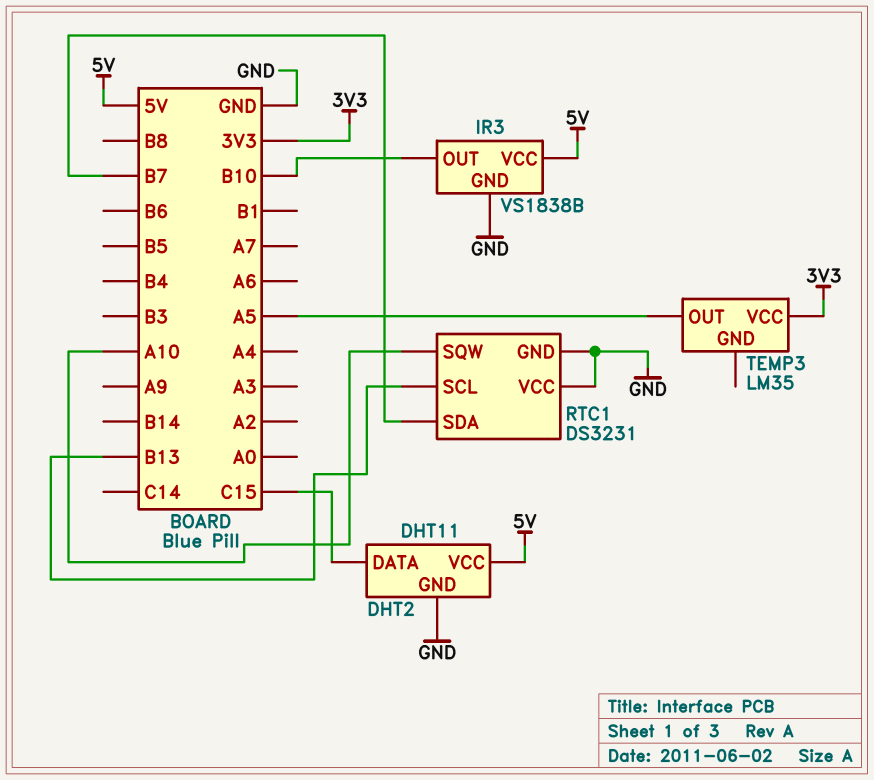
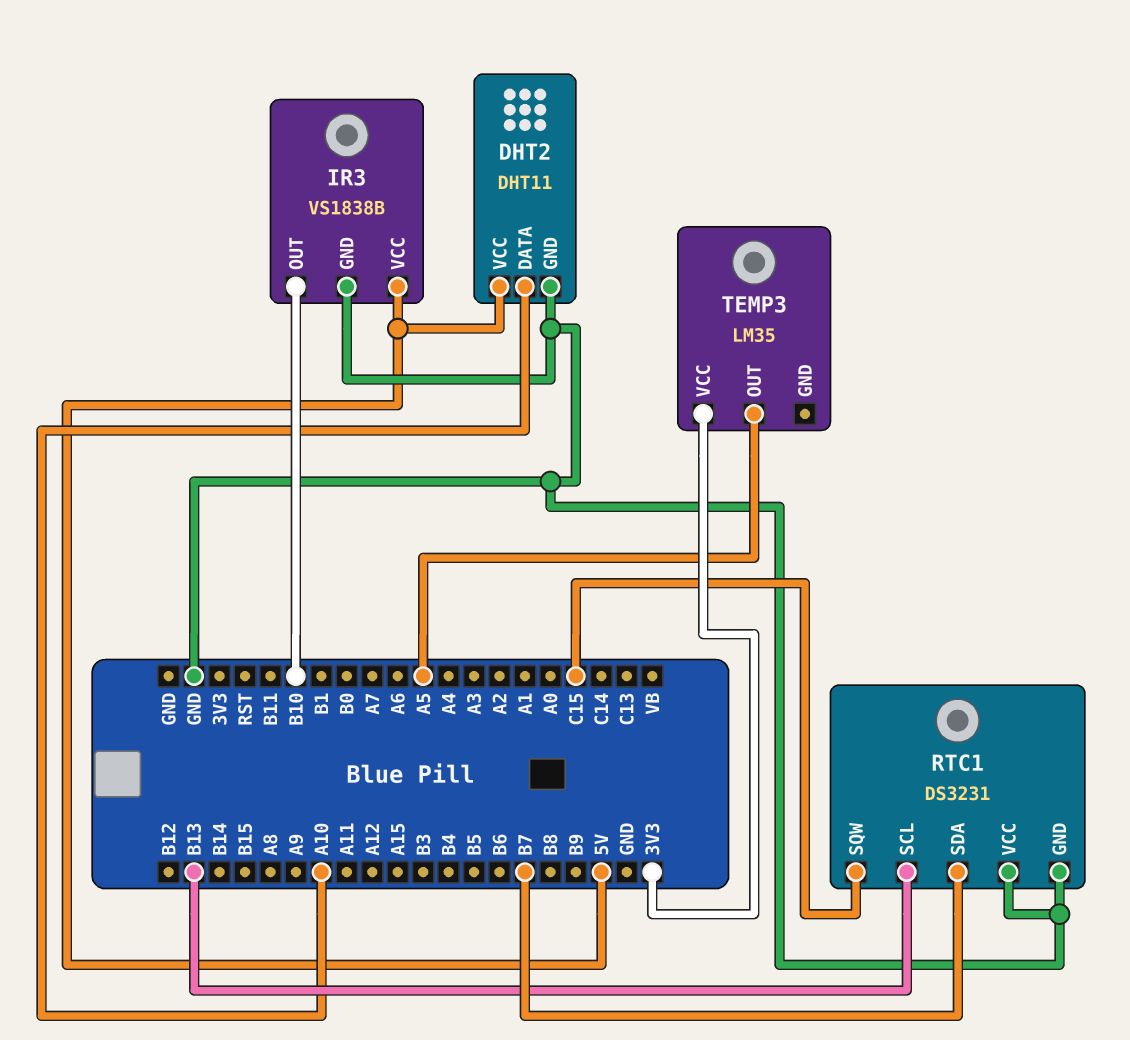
DHT2 pin DATA: C15 -> A10
RTC1 pin SQW: A10 -> C15

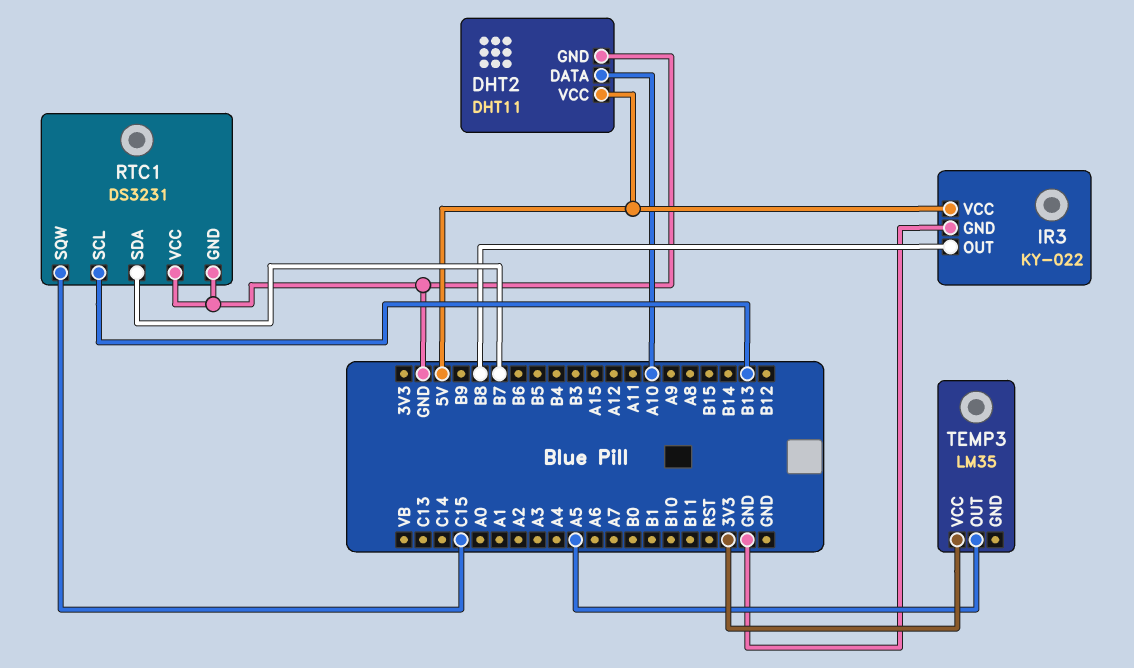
IR3: VS1838B -> KY-022
IR3 pin OUT: B10 -> B8

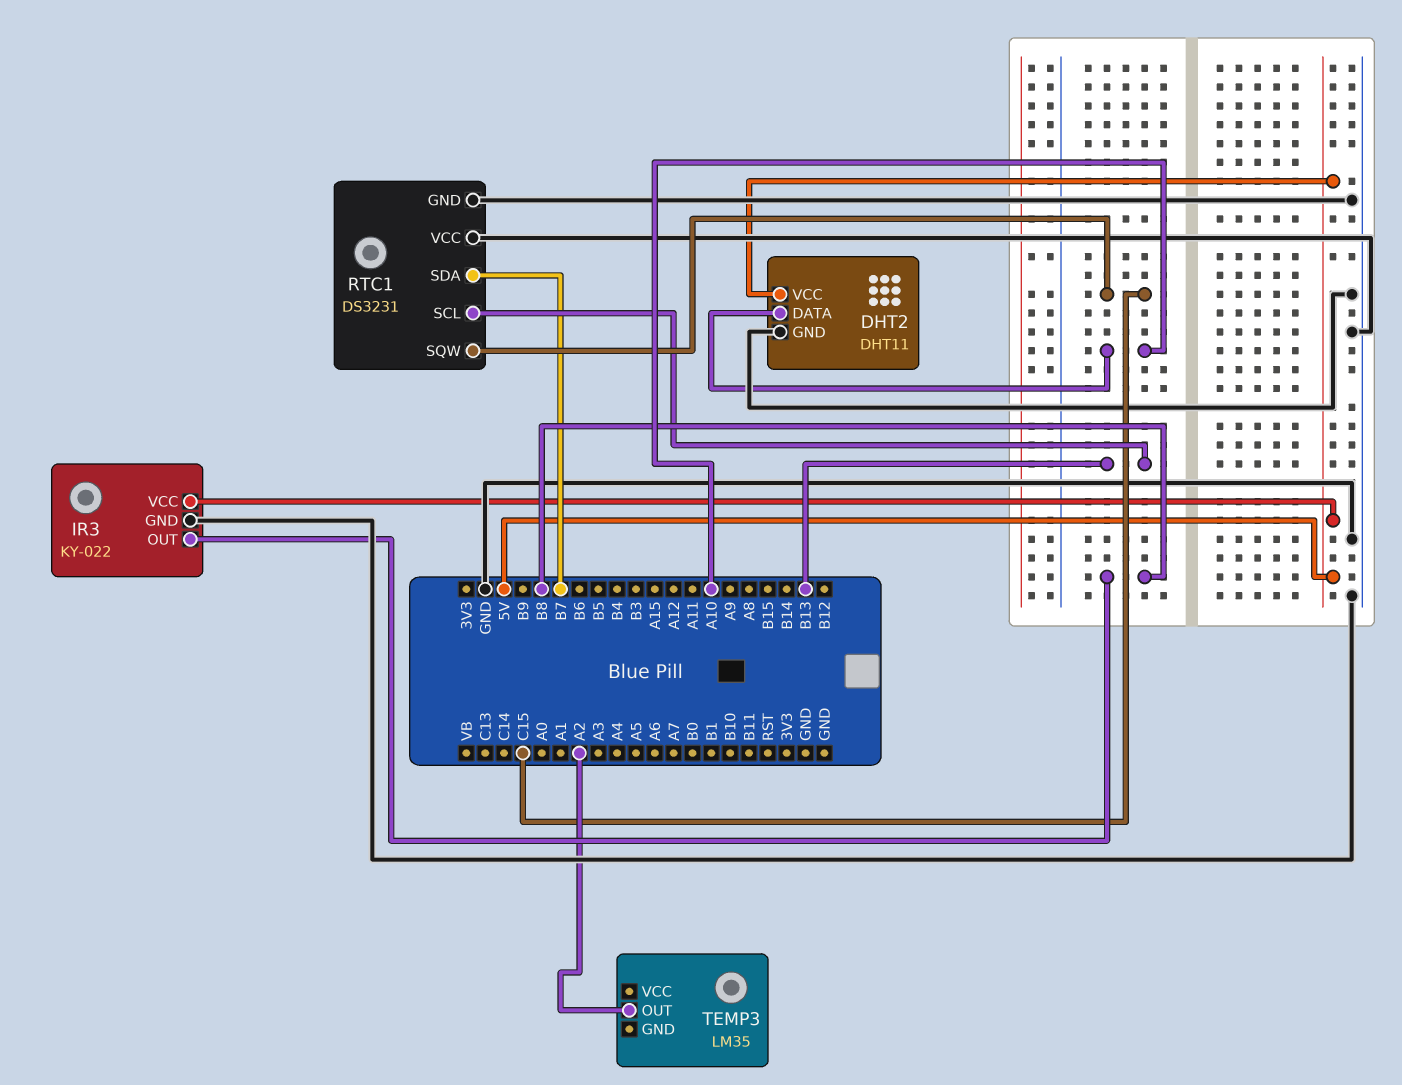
TEMP3 pin OUT: A5 -> A2
TEMP3 pin VCC: 3V3 -> none

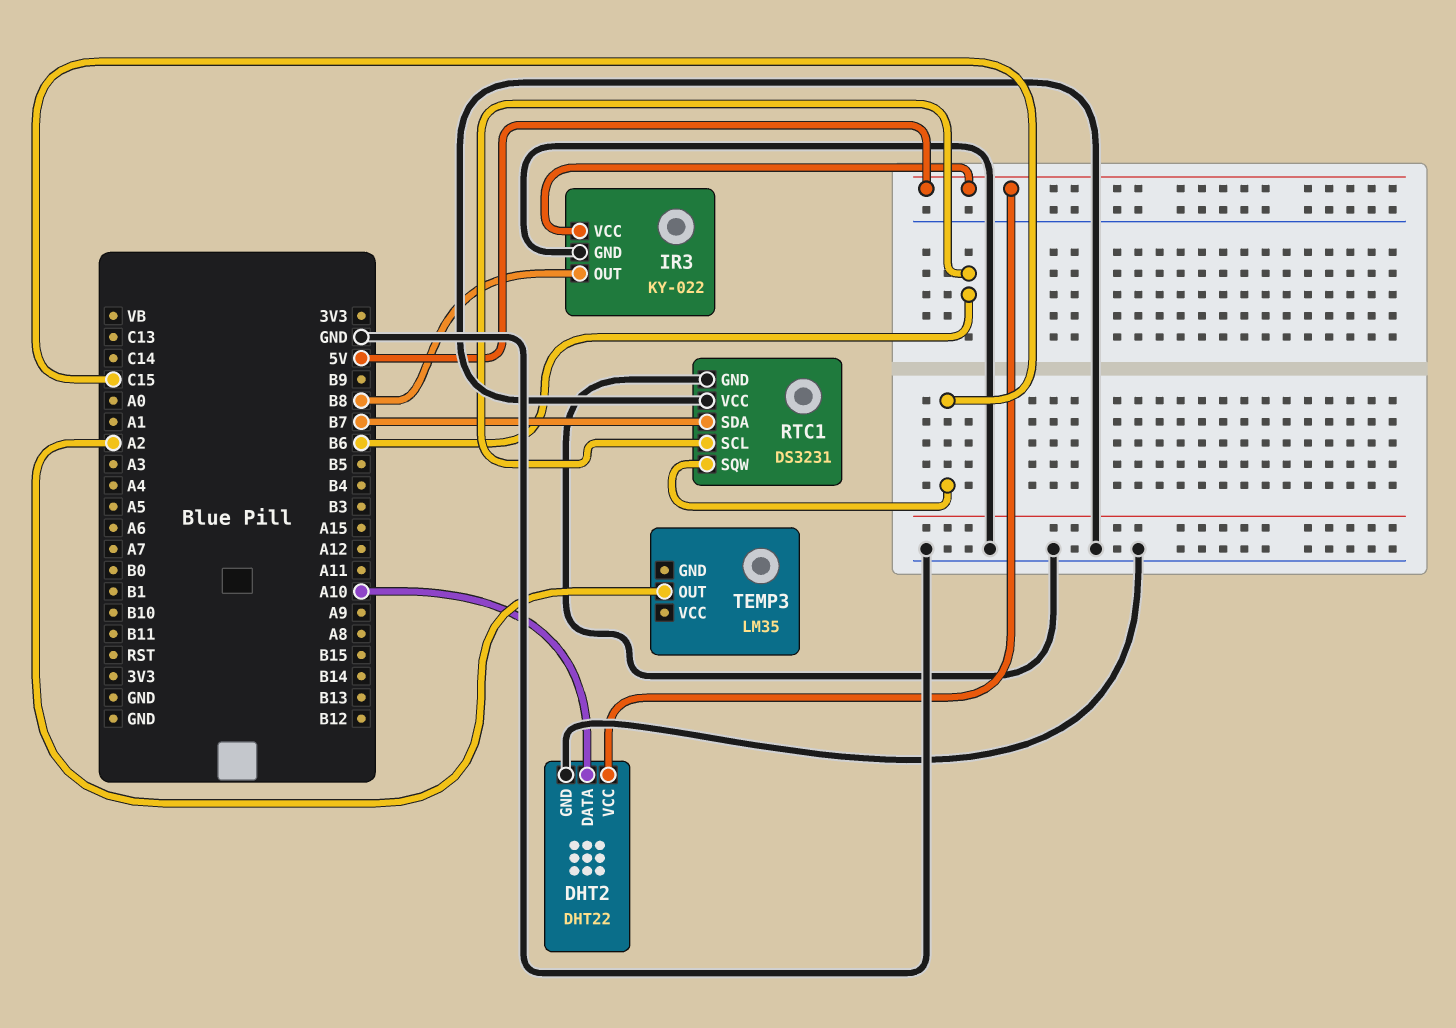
DHT2: DHT11 -> DHT22
RTC1 pin SCL: B13 -> B6

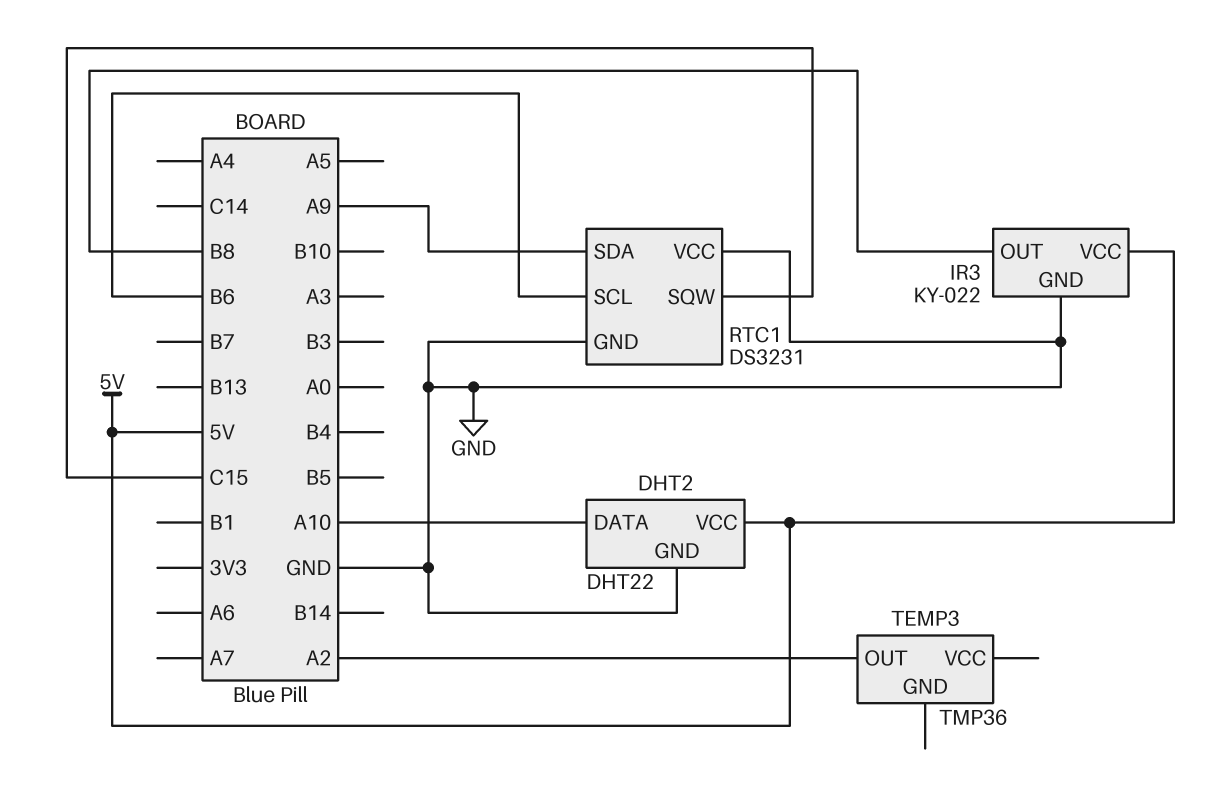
RTC1 pin SDA: B7 -> A9
TEMP3: LM35 -> TMP36

